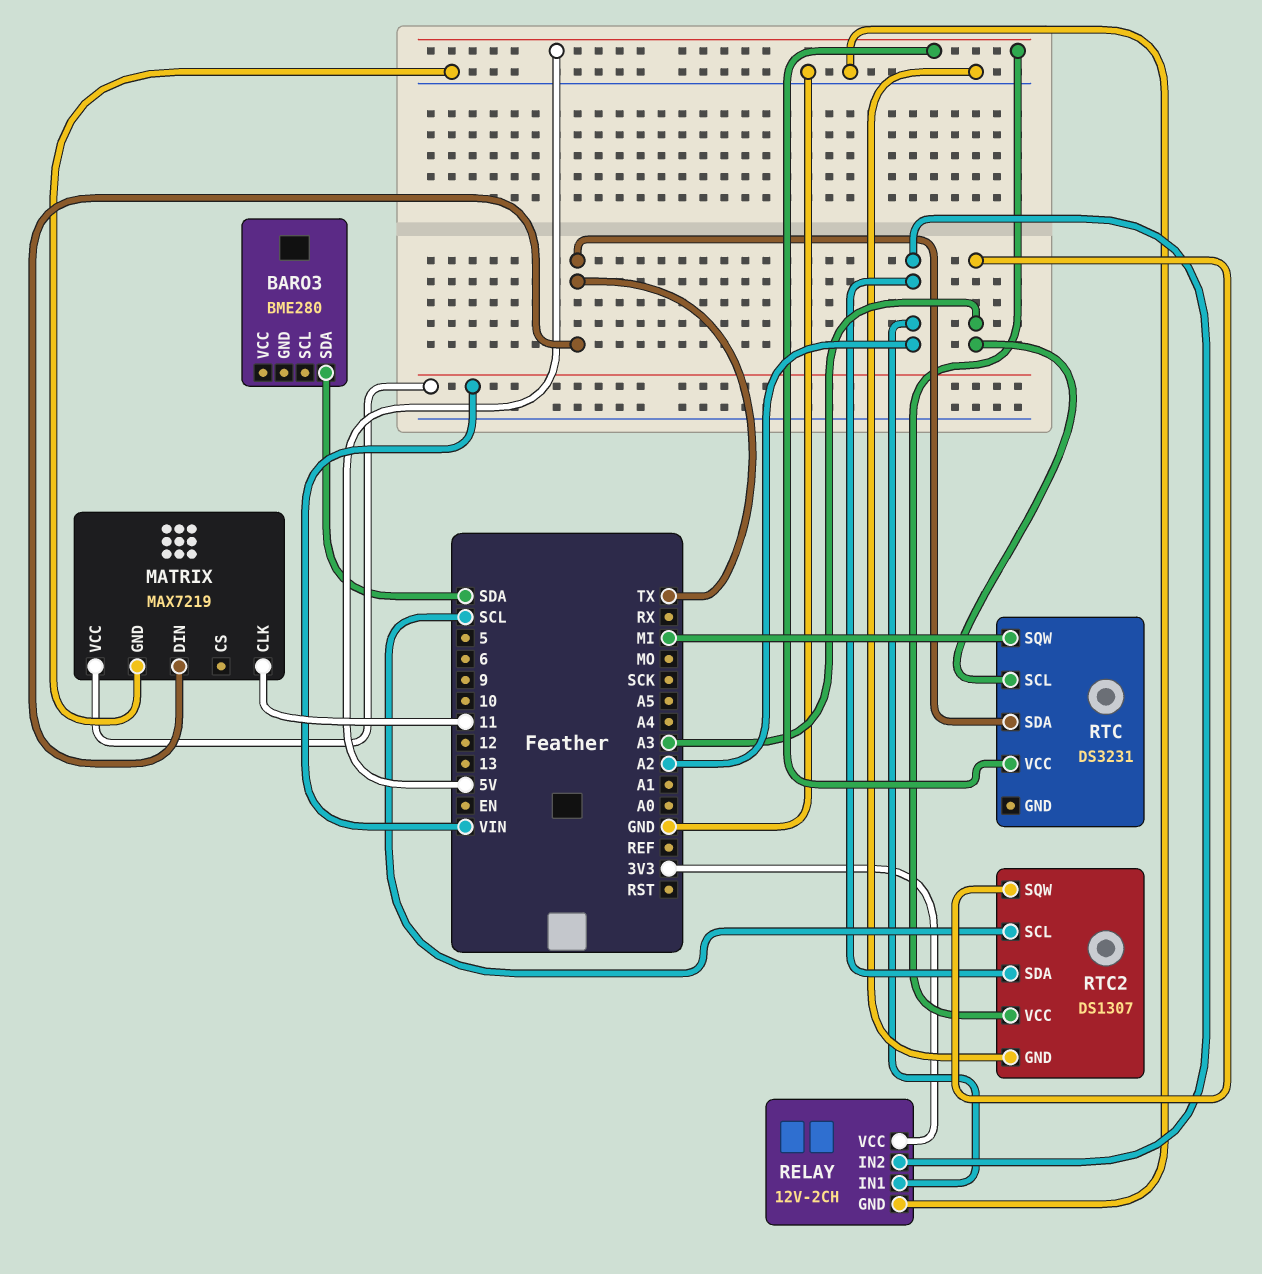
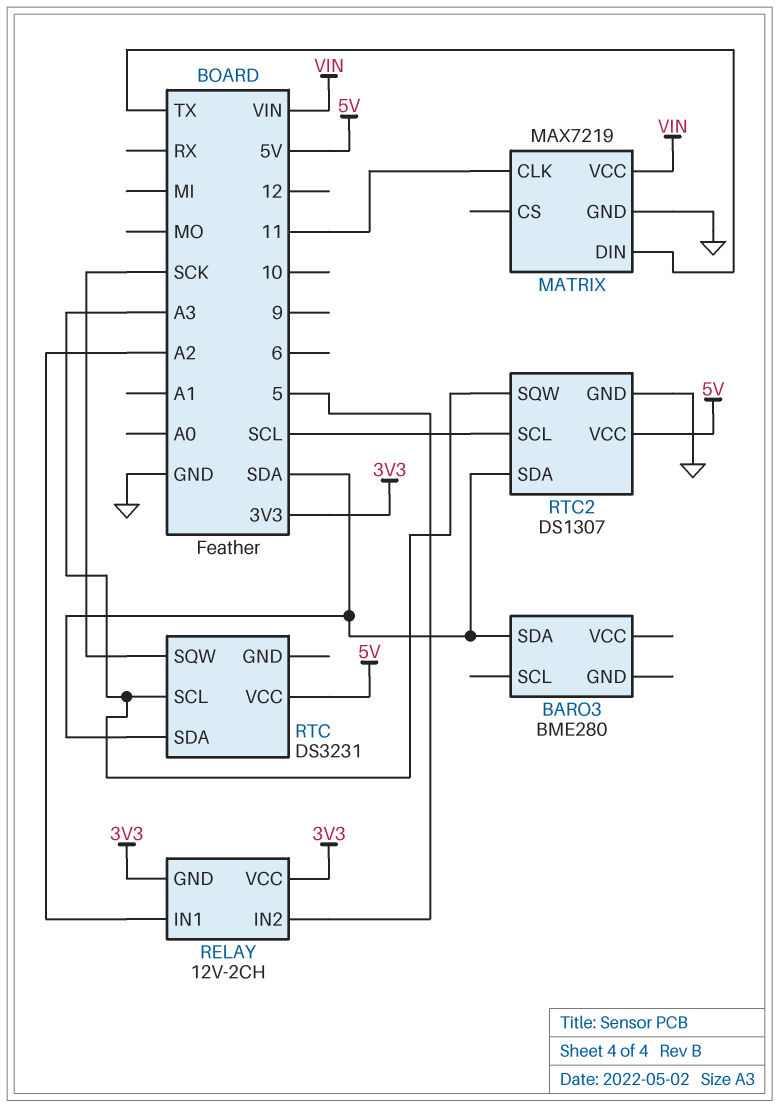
RELAY pin GND: GND -> 3V3
RELAY pin IN2: A2 -> 5
RTC pin SDA: TX -> SDA
RTC pin SQW: MI -> SCK
RTC2 pin SDA: A2 -> SDA

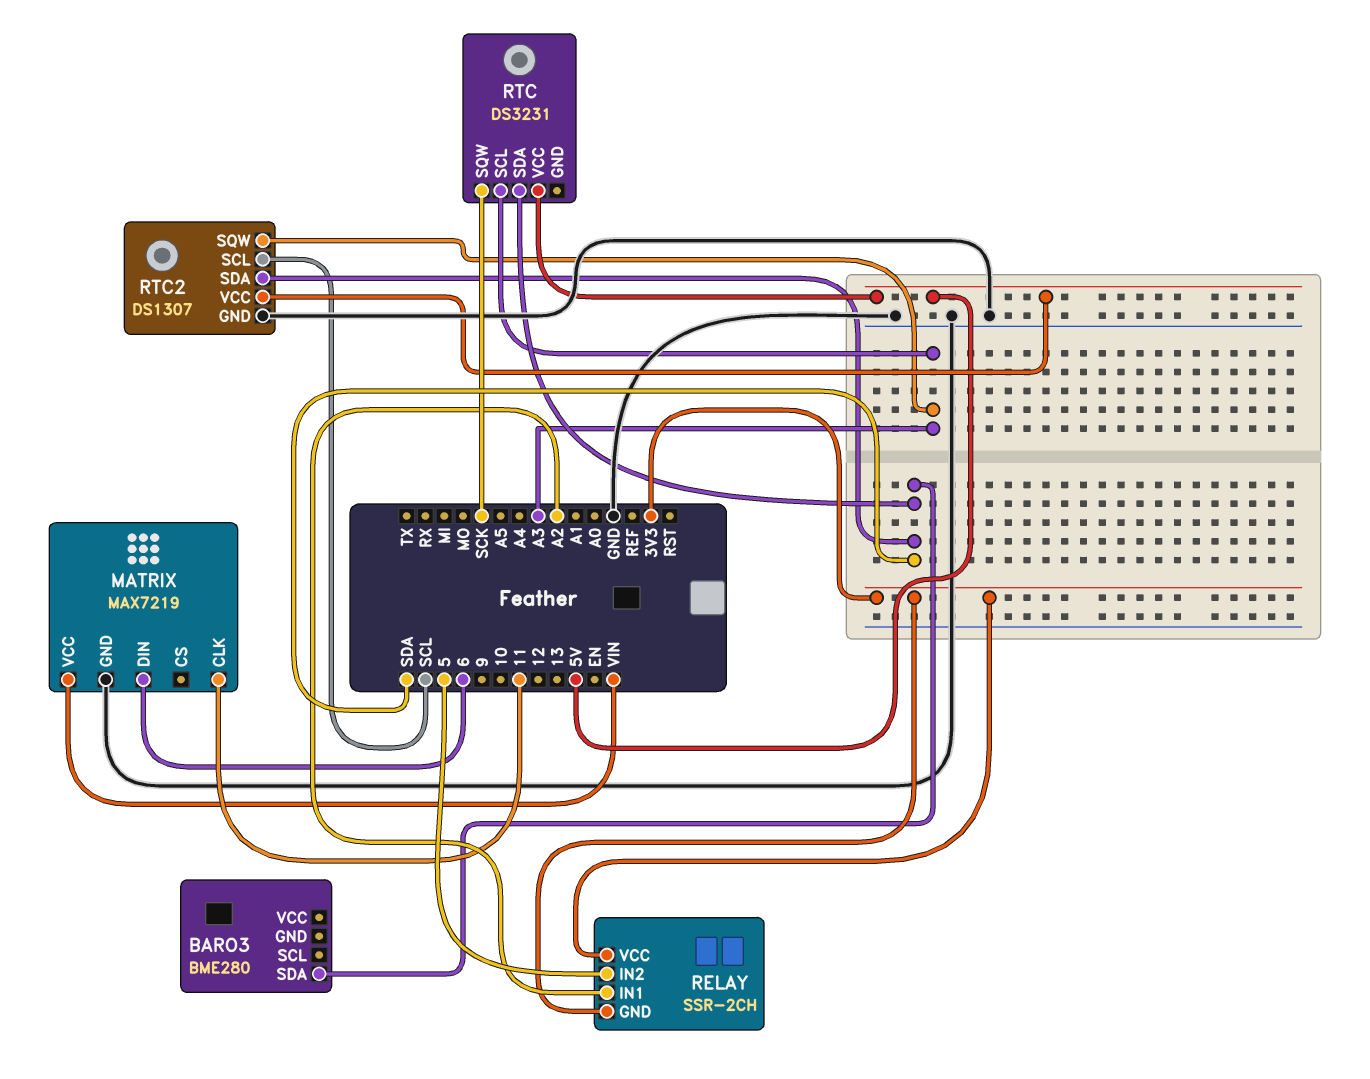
MATRIX pin DIN: TX -> 6
RELAY: 12V-2CH -> SSR-2CH

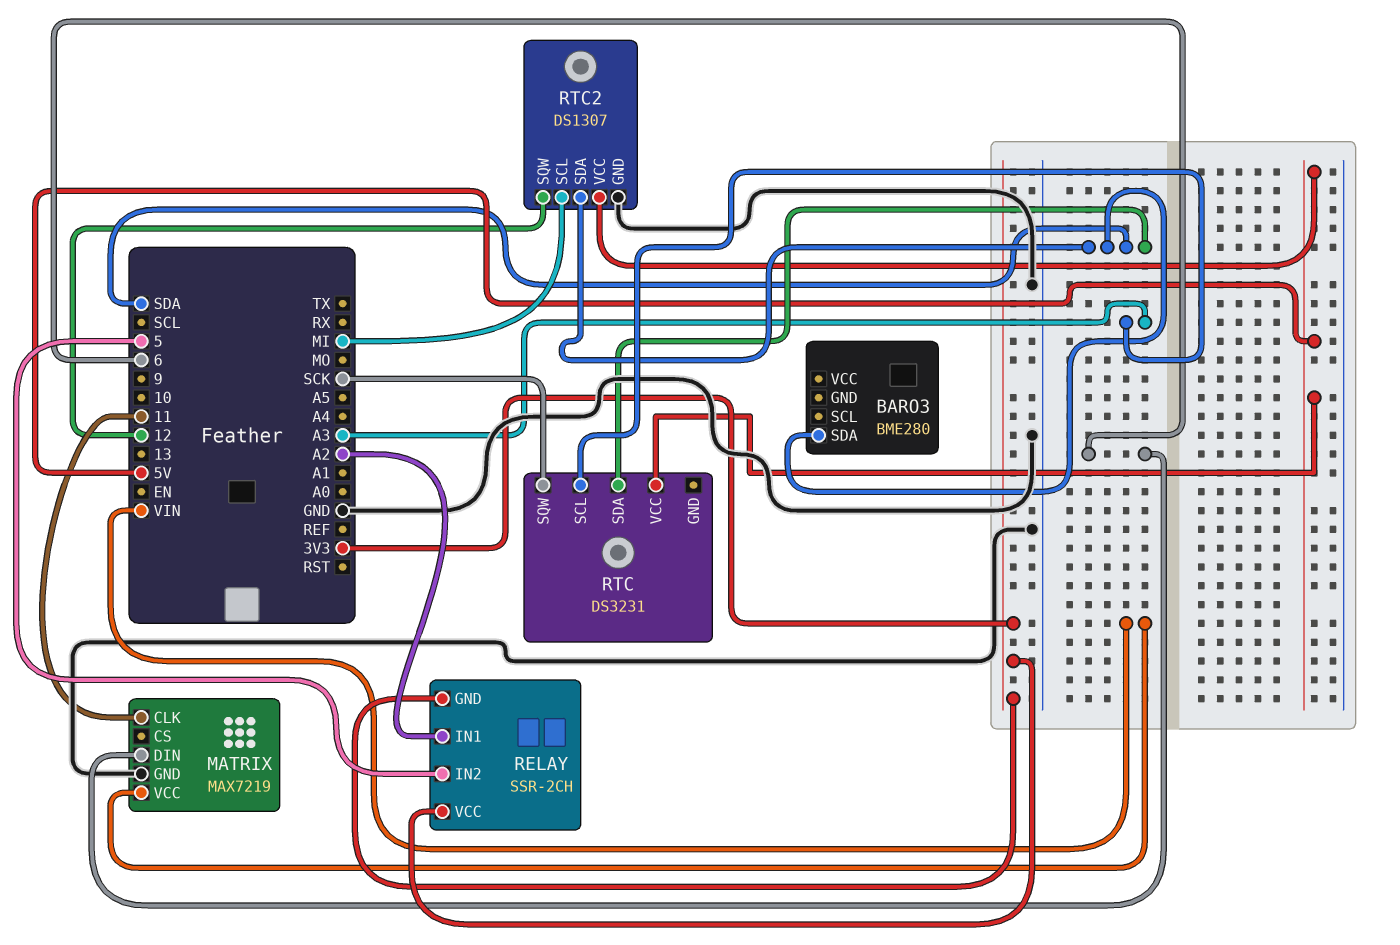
RTC2 pin SCL: SCL -> MI
RTC2 pin SQW: A3 -> 12

